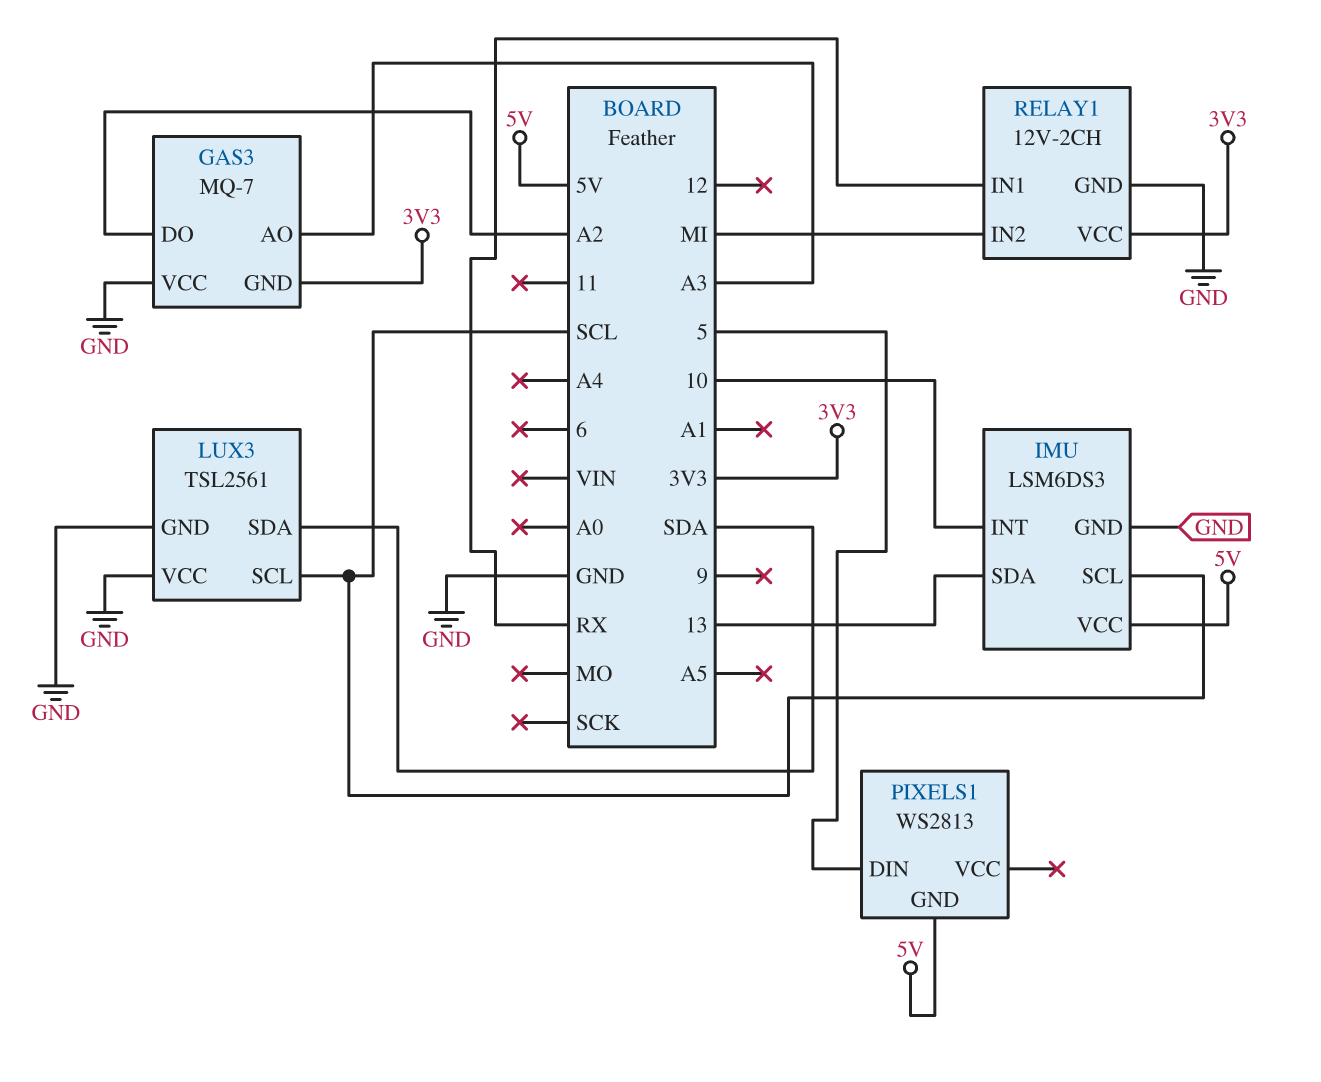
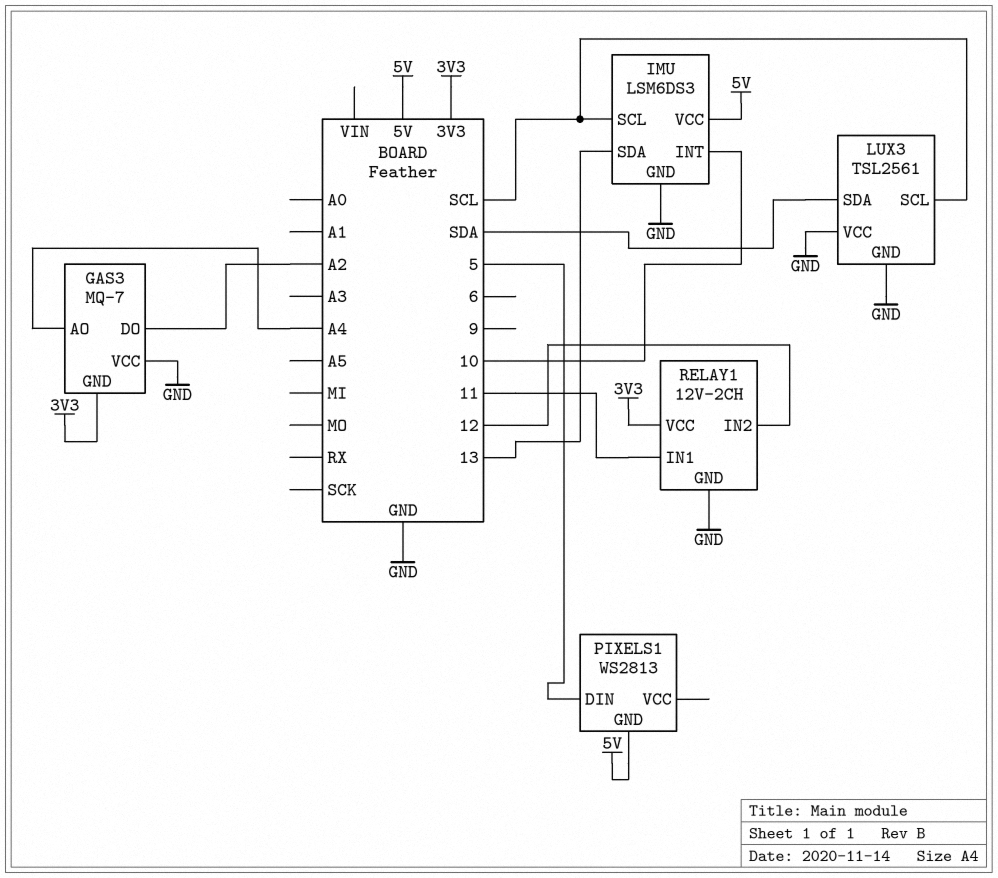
GAS3 pin AO: A3 -> A4
RELAY1 pin IN1: RX -> 11
RELAY1 pin IN2: MI -> 12

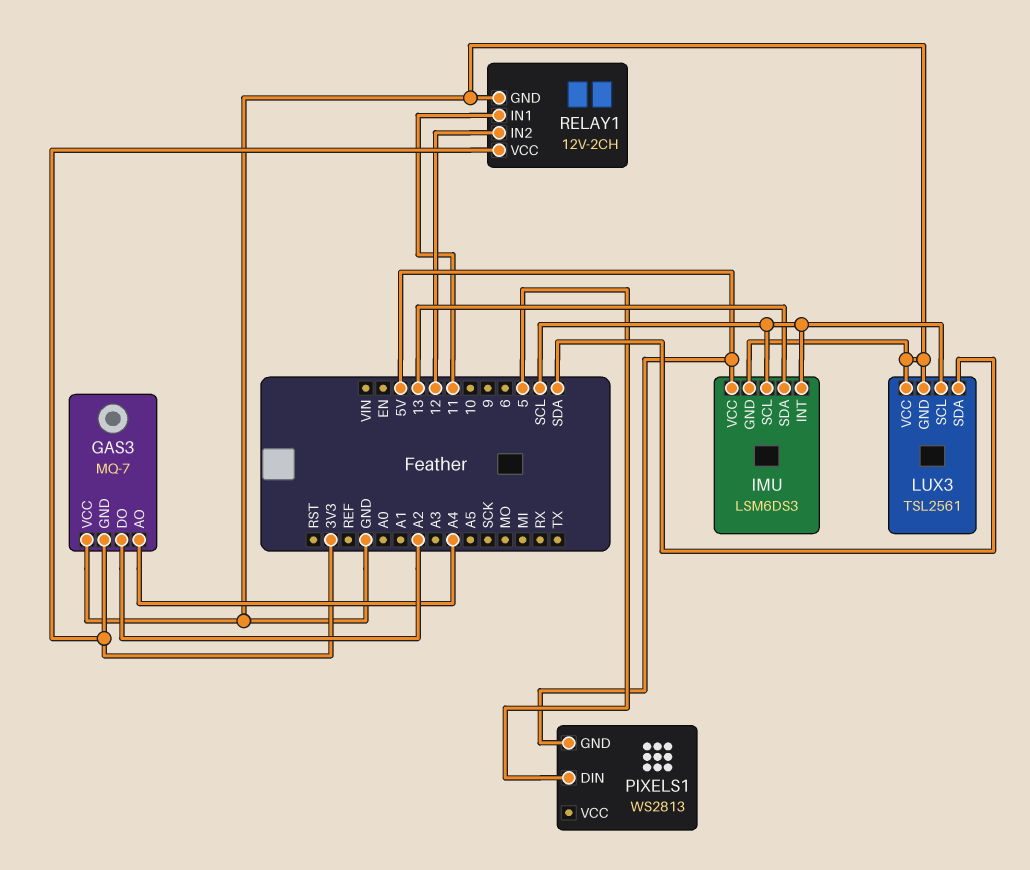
IMU pin INT: 10 -> SCL

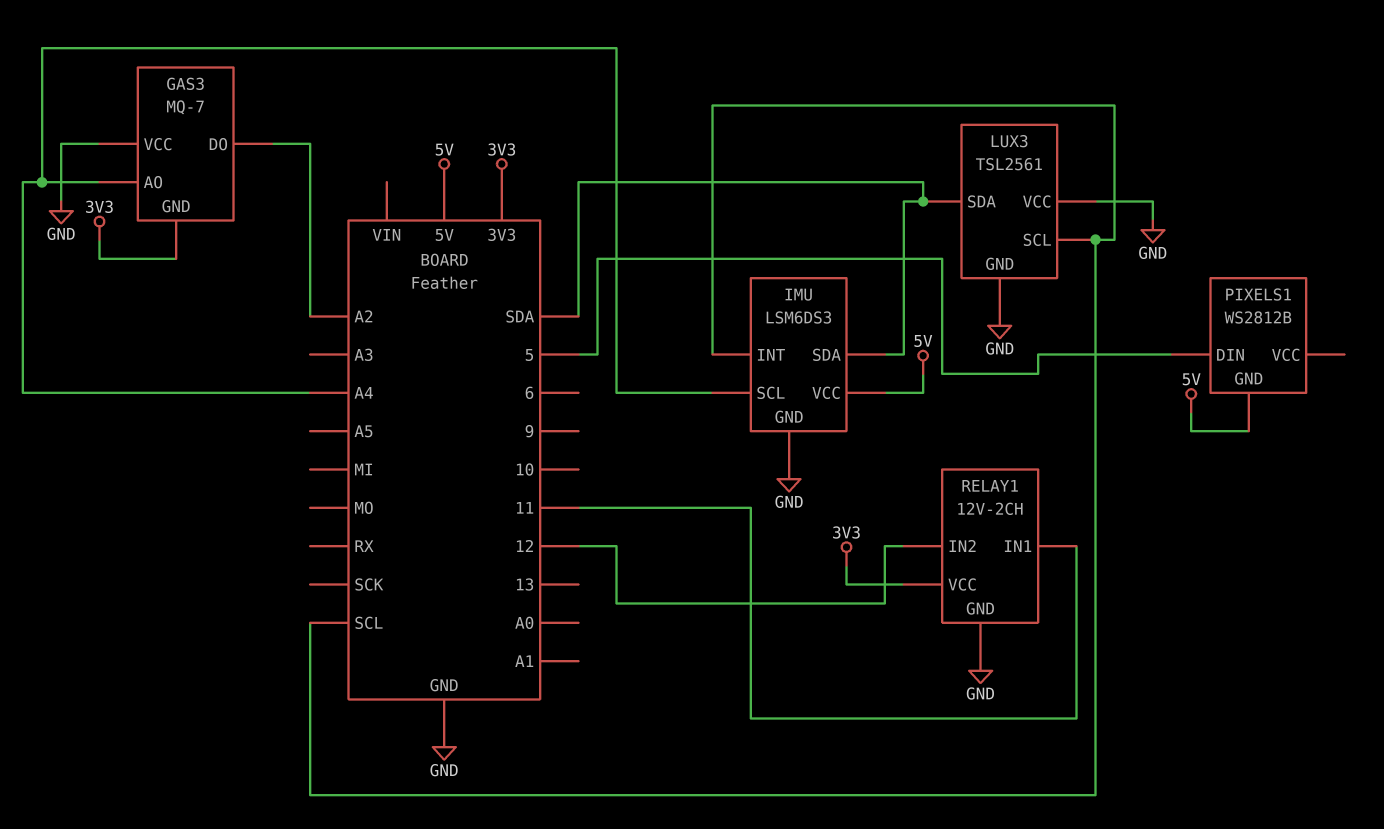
IMU pin SCL: SCL -> A4
IMU pin SDA: 13 -> SDA
PIXELS1: WS2813 -> WS2812B

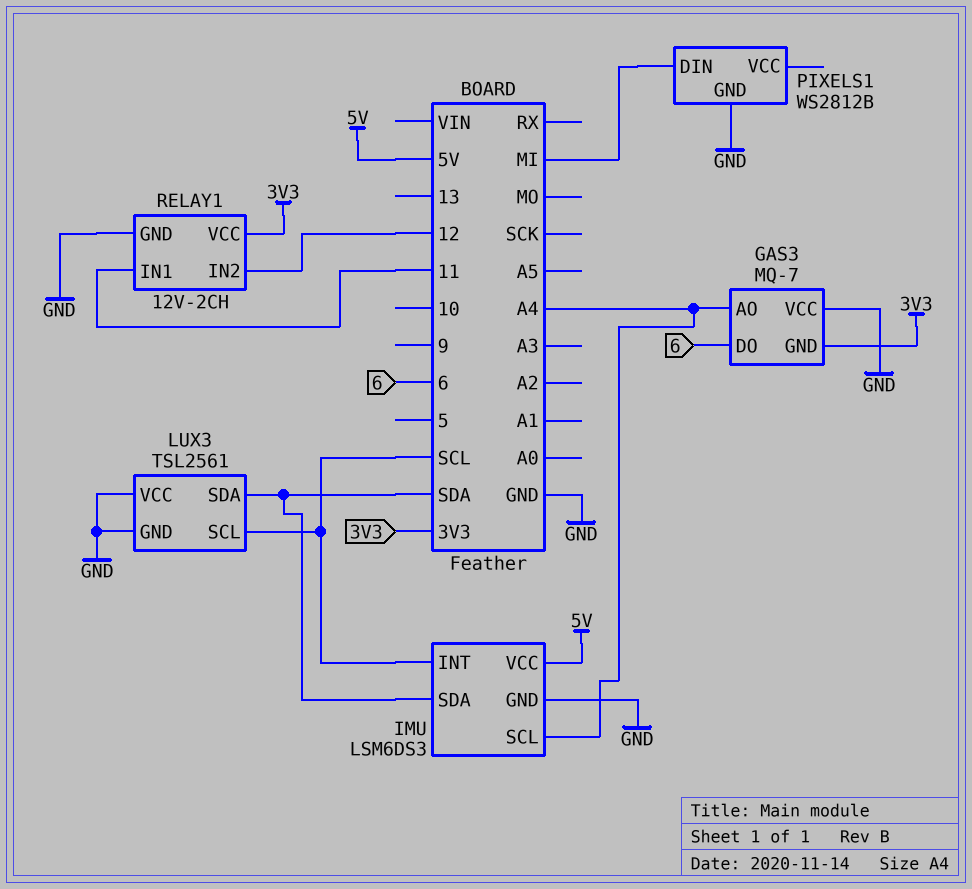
GAS3 pin DO: A2 -> 6
PIXELS1 pin DIN: 5 -> MI
PIXELS1 pin GND: 5V -> GND

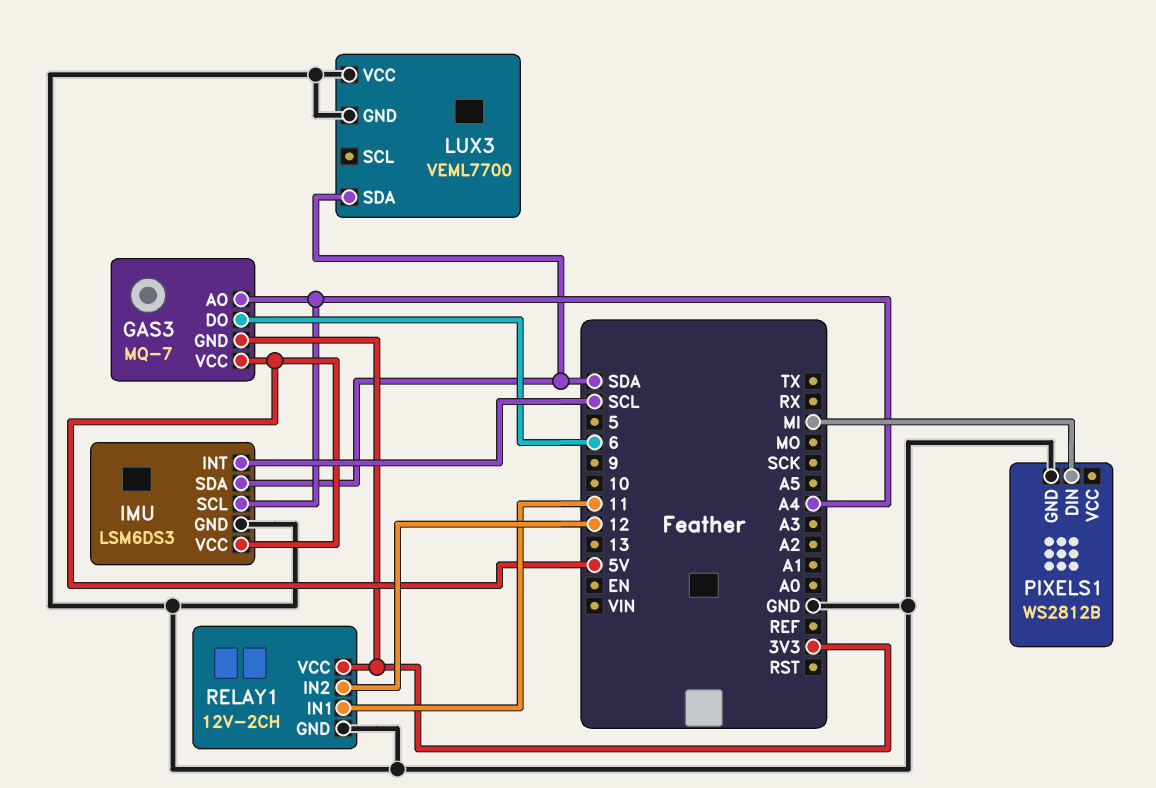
GAS3 pin VCC: GND -> 5V
LUX3: TSL2561 -> VEML7700
LUX3 pin SCL: SCL -> none

